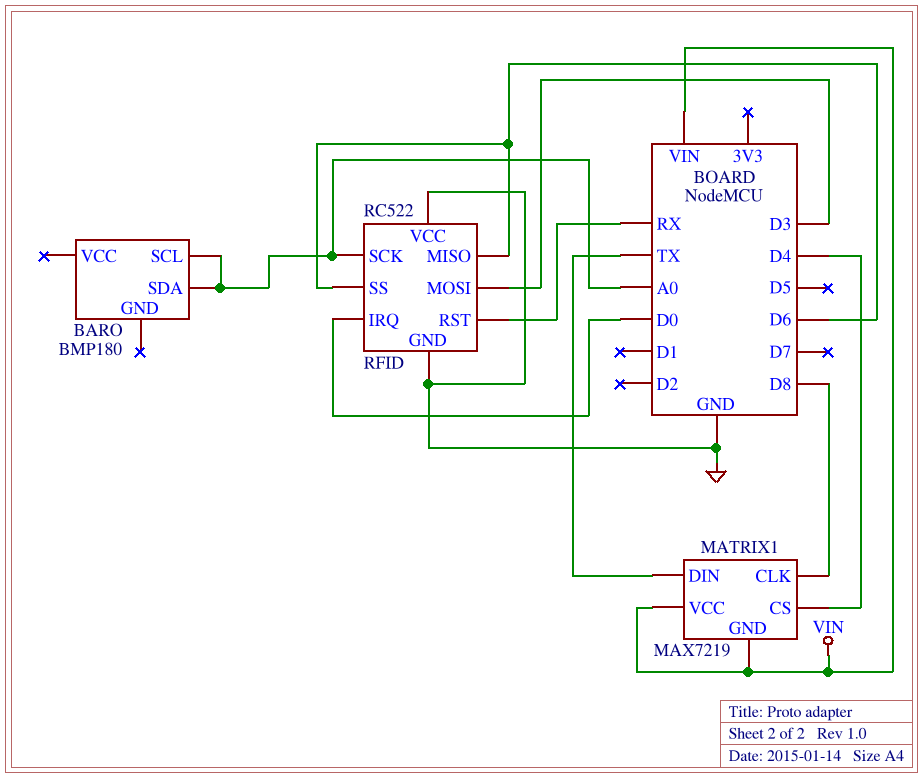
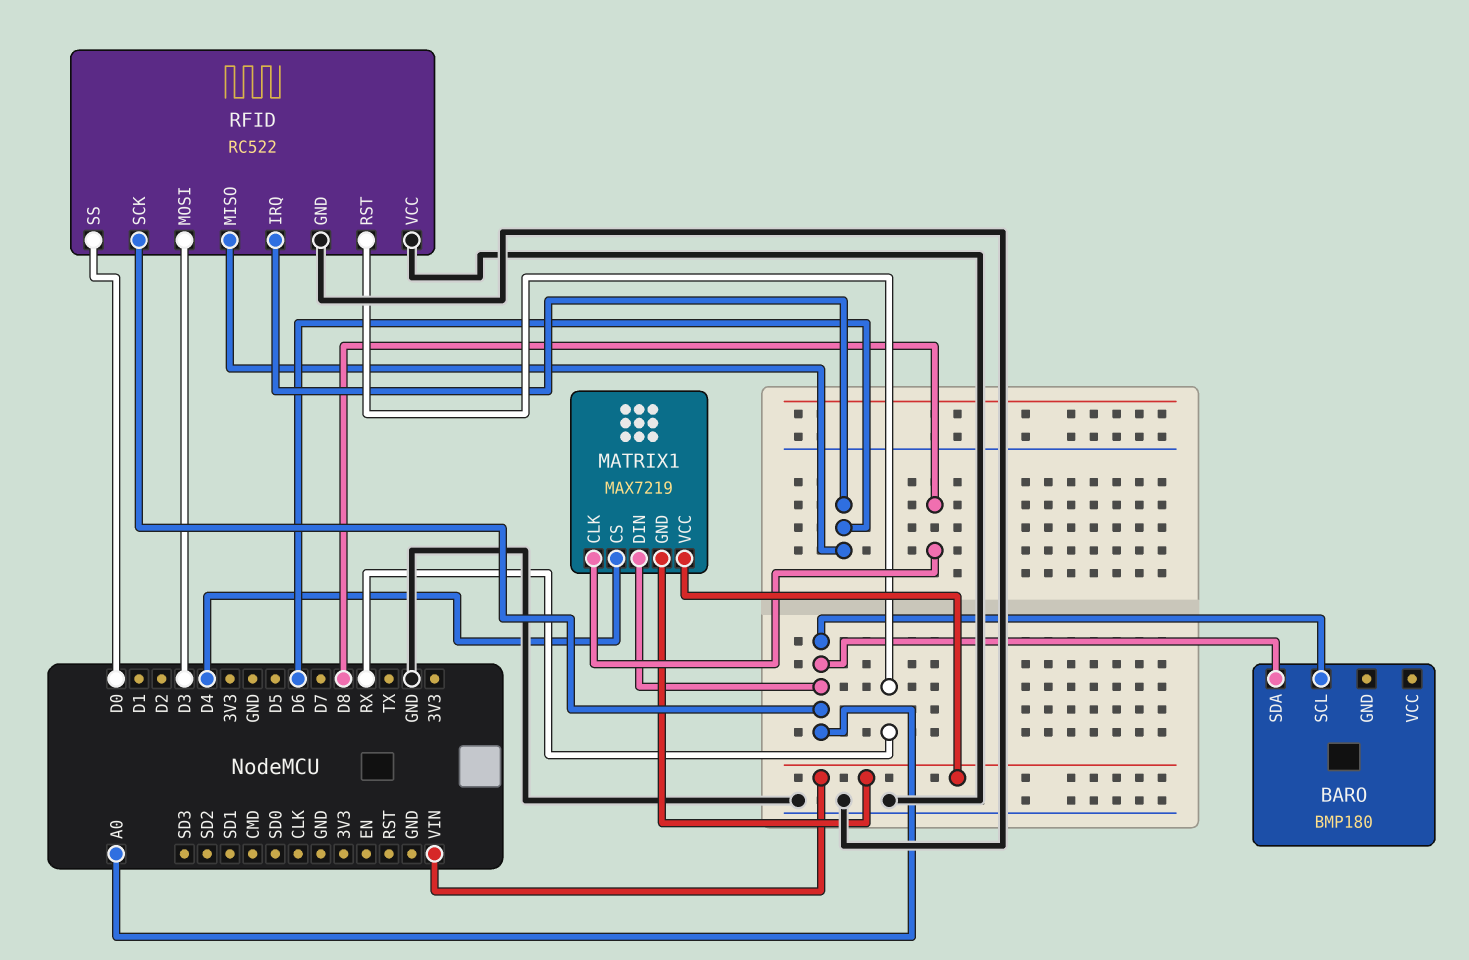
MATRIX1 pin DIN: TX -> A0
RFID pin IRQ: D0 -> D6
RFID pin SS: D6 -> D0

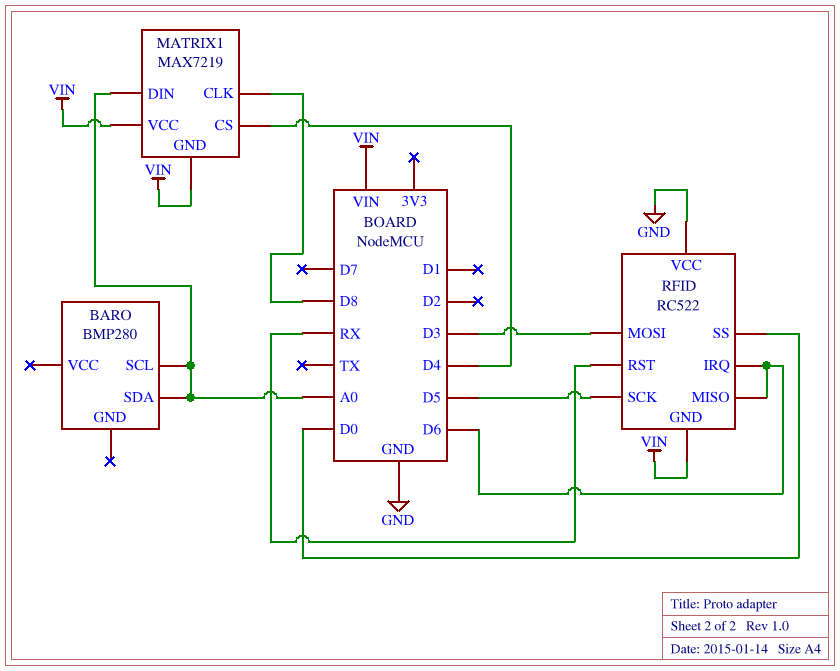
BARO: BMP180 -> BMP280
RFID pin GND: GND -> VIN
RFID pin SCK: A0 -> D5

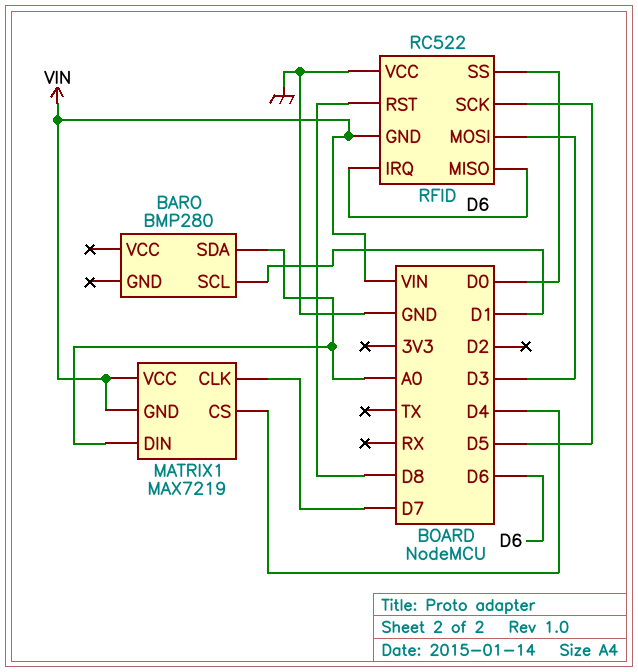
BARO pin SCL: A0 -> D1
MATRIX1 pin CLK: D8 -> D7
RFID pin RST: RX -> D8

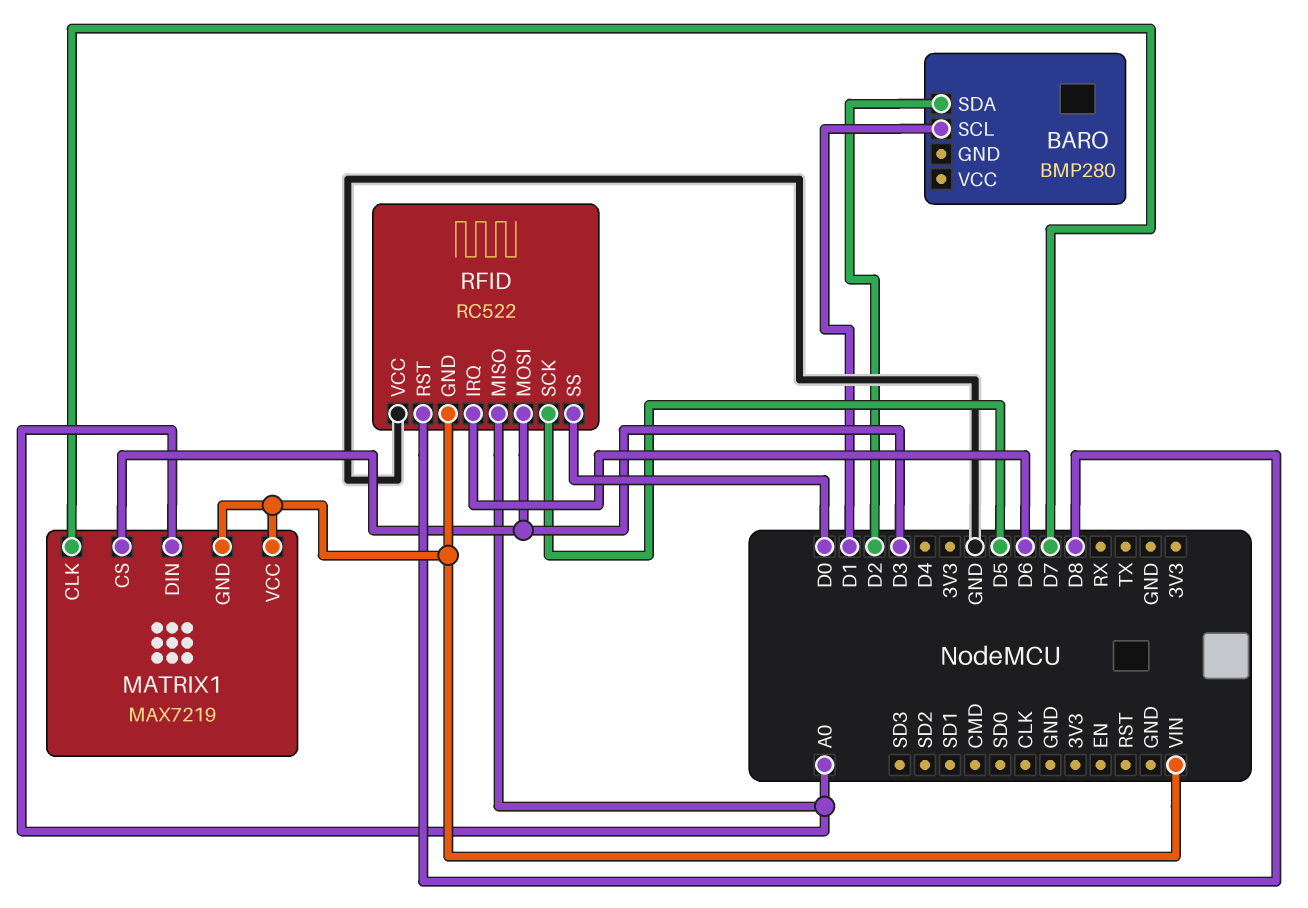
BARO pin SDA: A0 -> D2
MATRIX1 pin CS: D4 -> D3
RFID pin MISO: D6 -> A0

